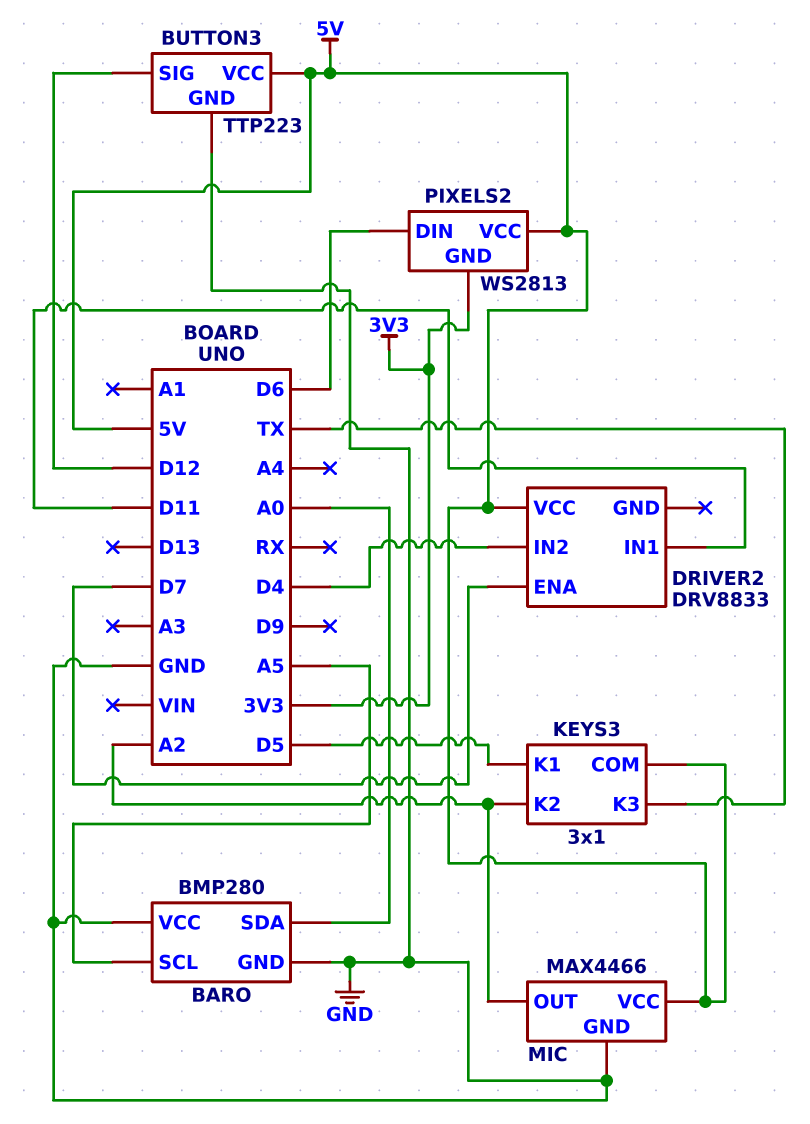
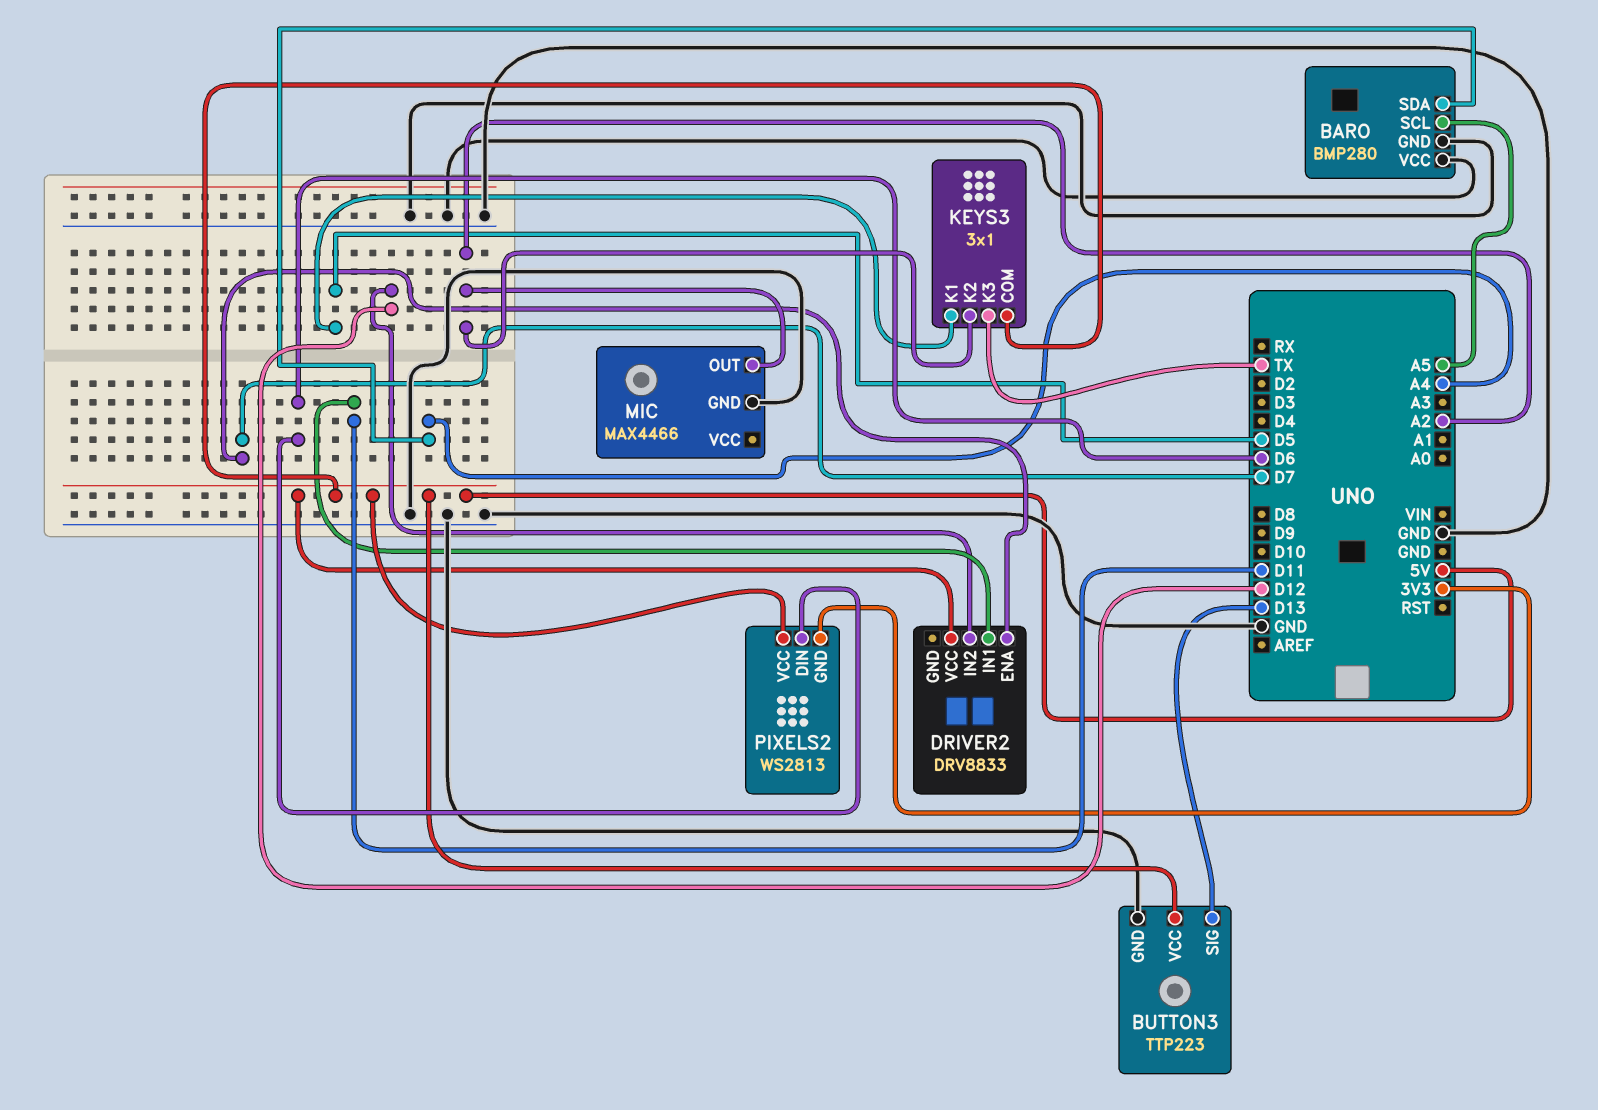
BARO pin SDA: A0 -> A4
BUTTON3 pin SIG: D12 -> D13
DRIVER2 pin IN2: D4 -> D12
MIC pin VCC: 5V -> none

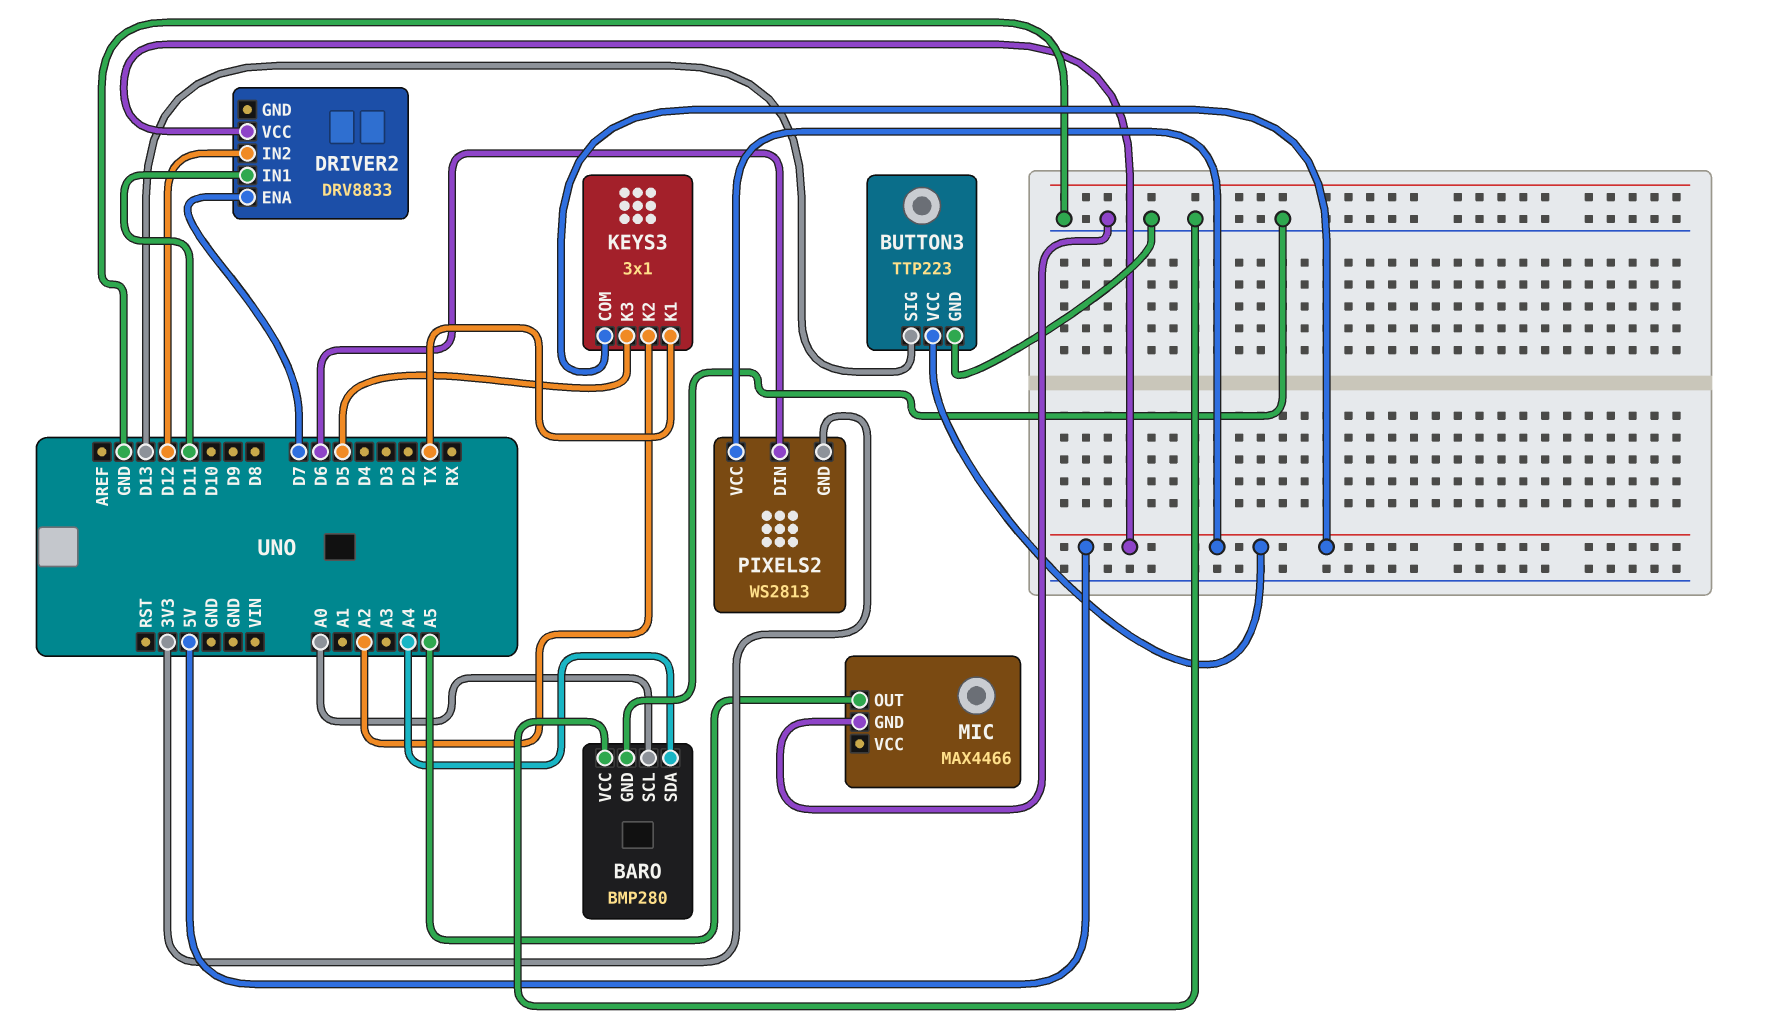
BARO pin SCL: A5 -> A0
KEYS3 pin K1: D5 -> TX
KEYS3 pin K3: TX -> D5
MIC pin OUT: A2 -> A5

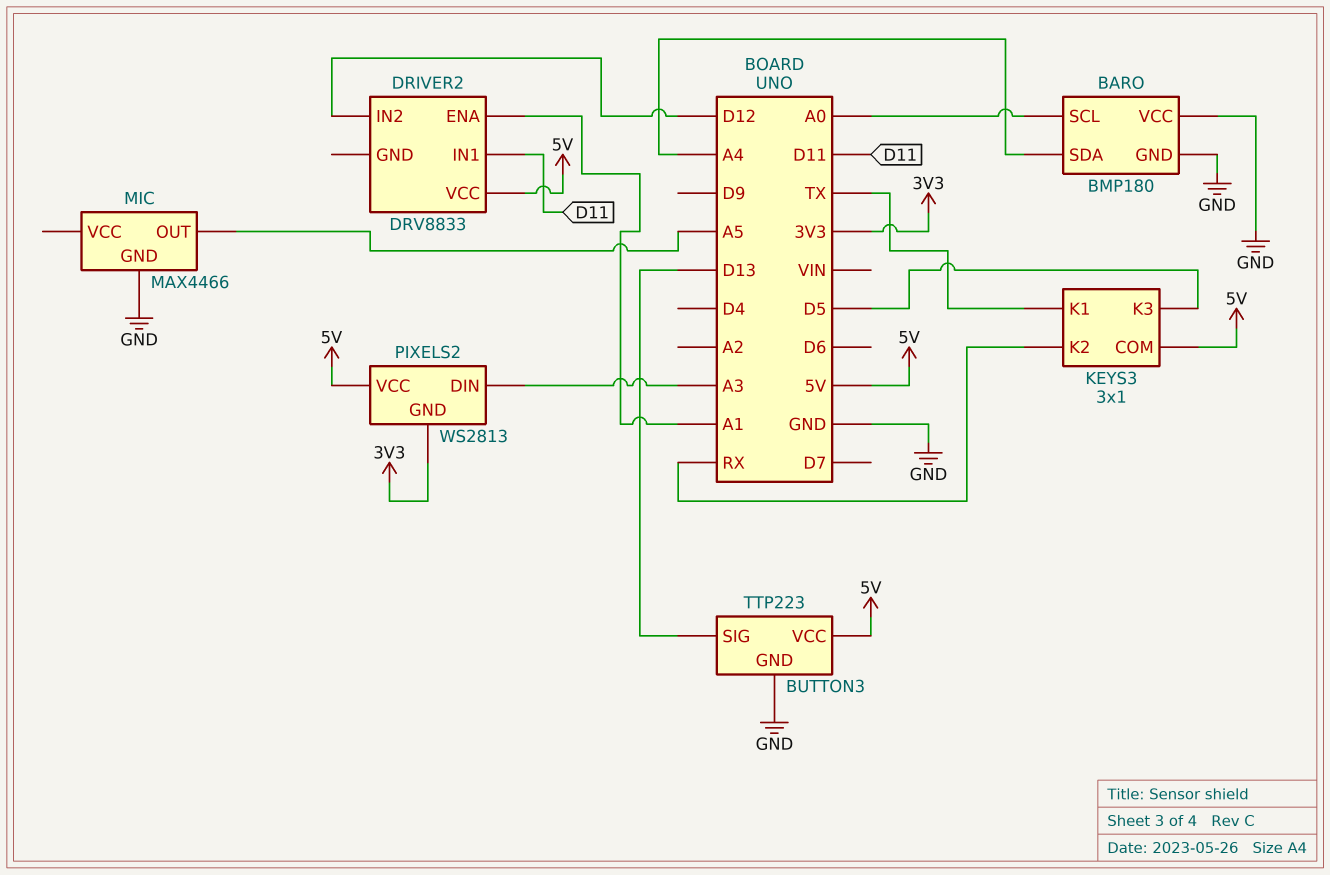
BARO: BMP280 -> BMP180
DRIVER2 pin ENA: D7 -> A1
KEYS3 pin K2: A2 -> RX
PIXELS2 pin DIN: D6 -> A3

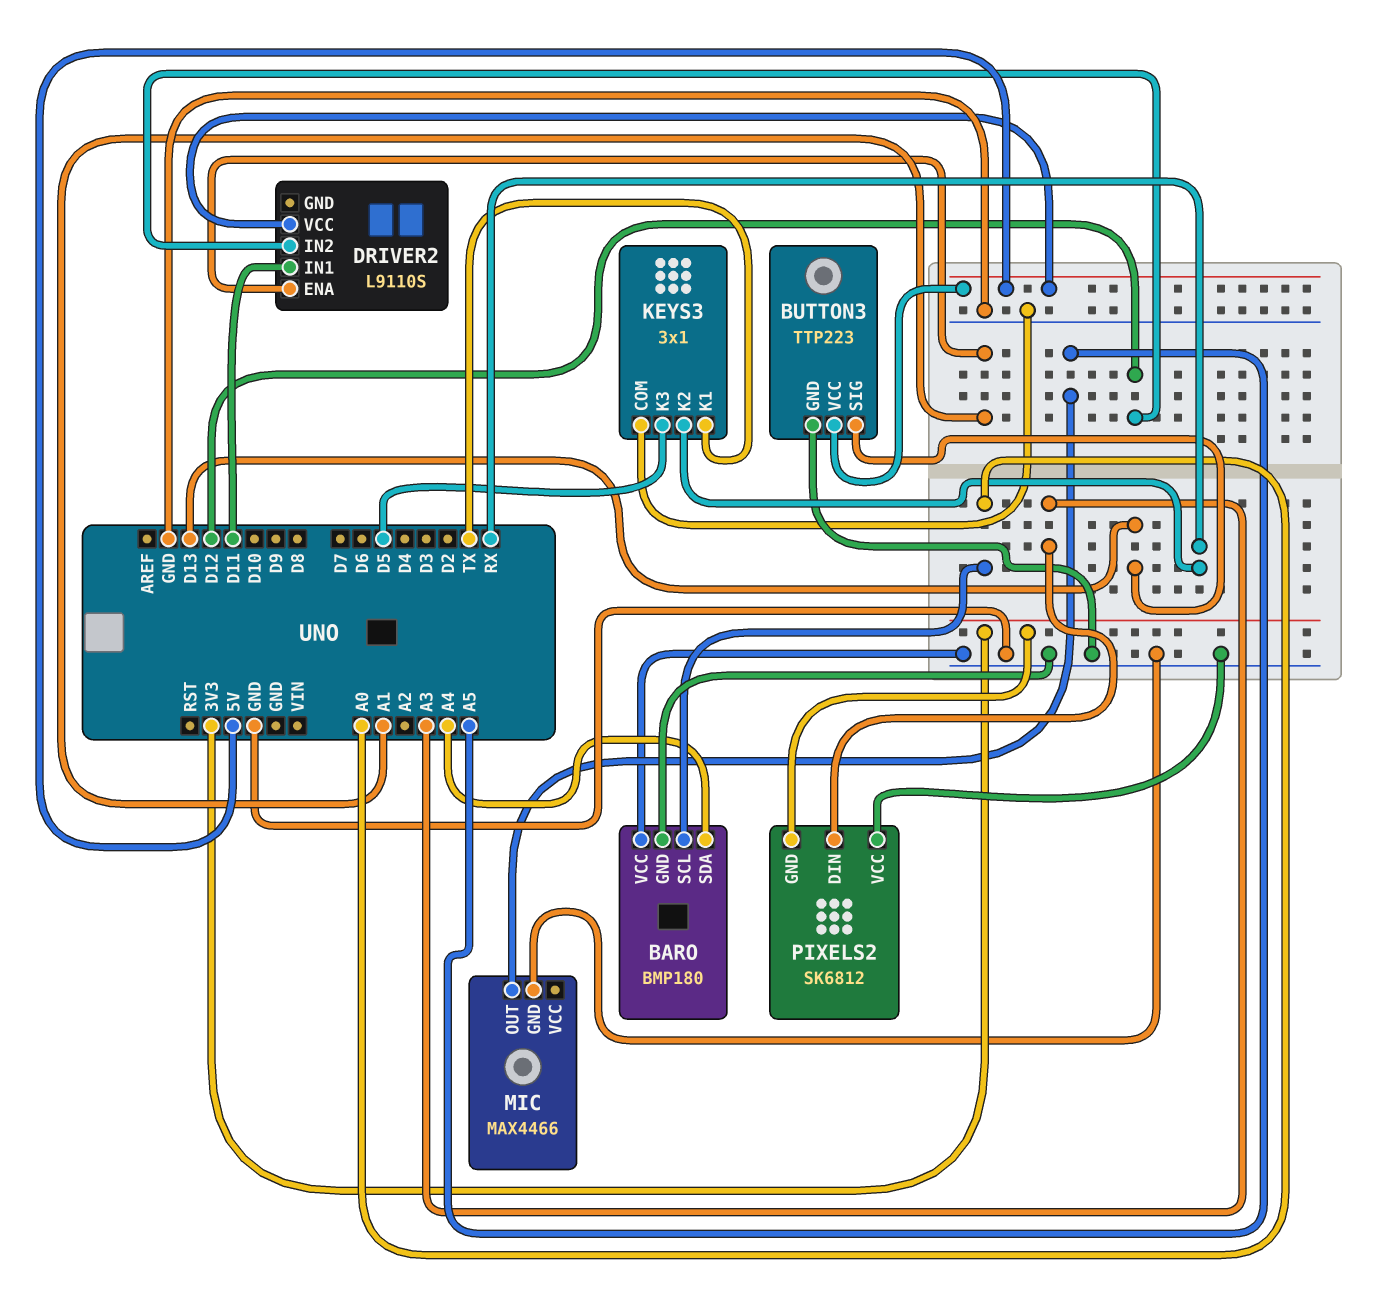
DRIVER2: DRV8833 -> L9110S
KEYS3 pin COM: 5V -> GND
PIXELS2: WS2813 -> SK6812
PIXELS2 pin VCC: 5V -> GND

